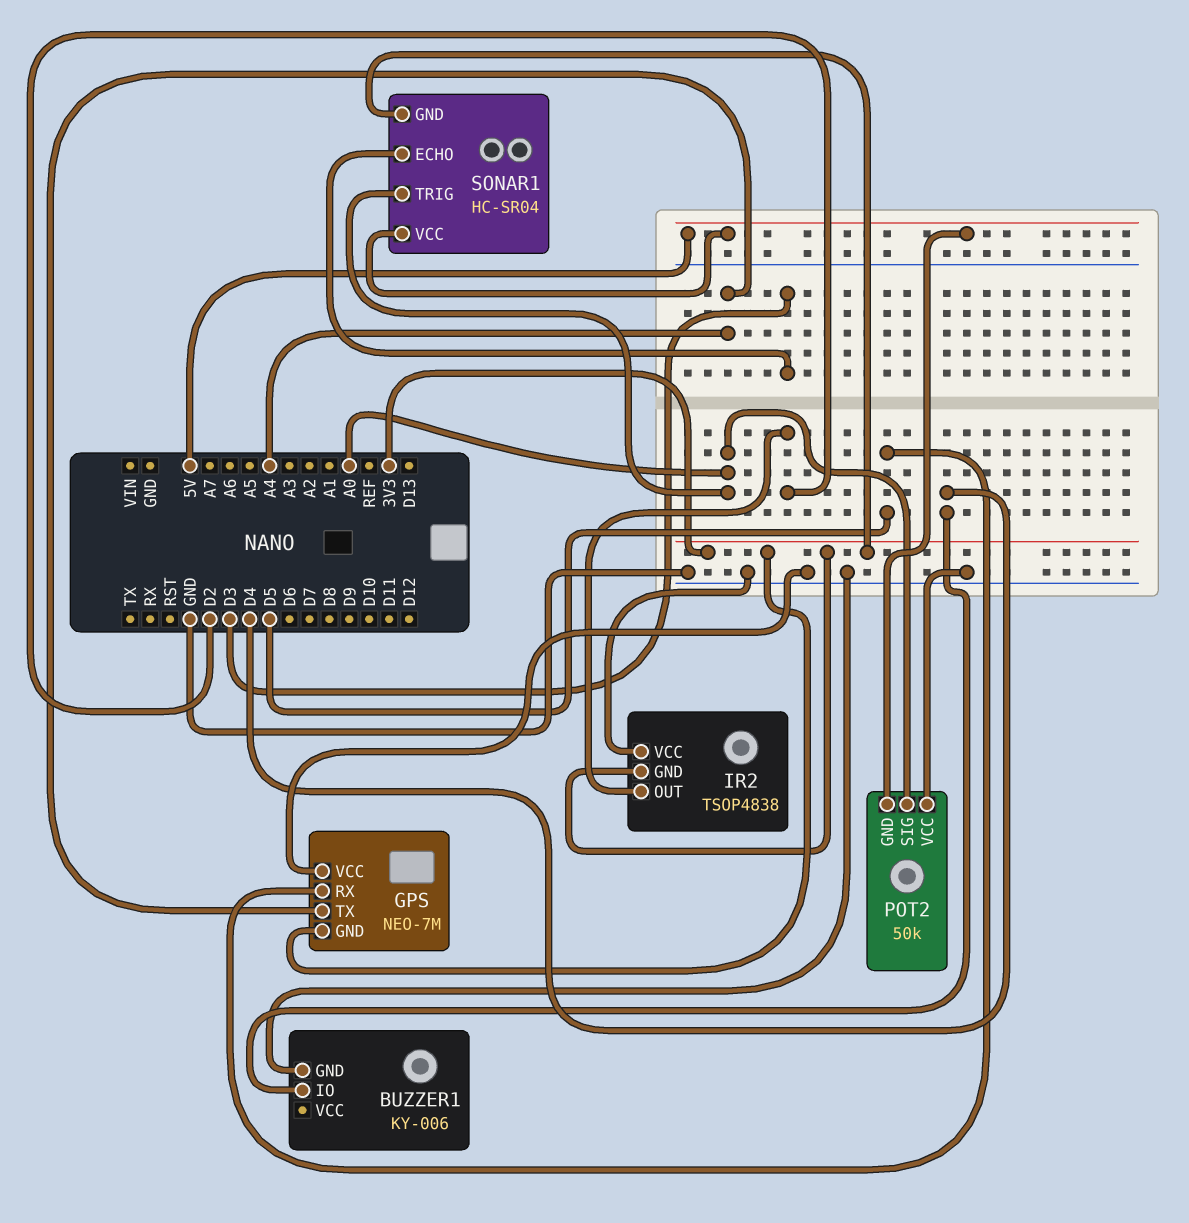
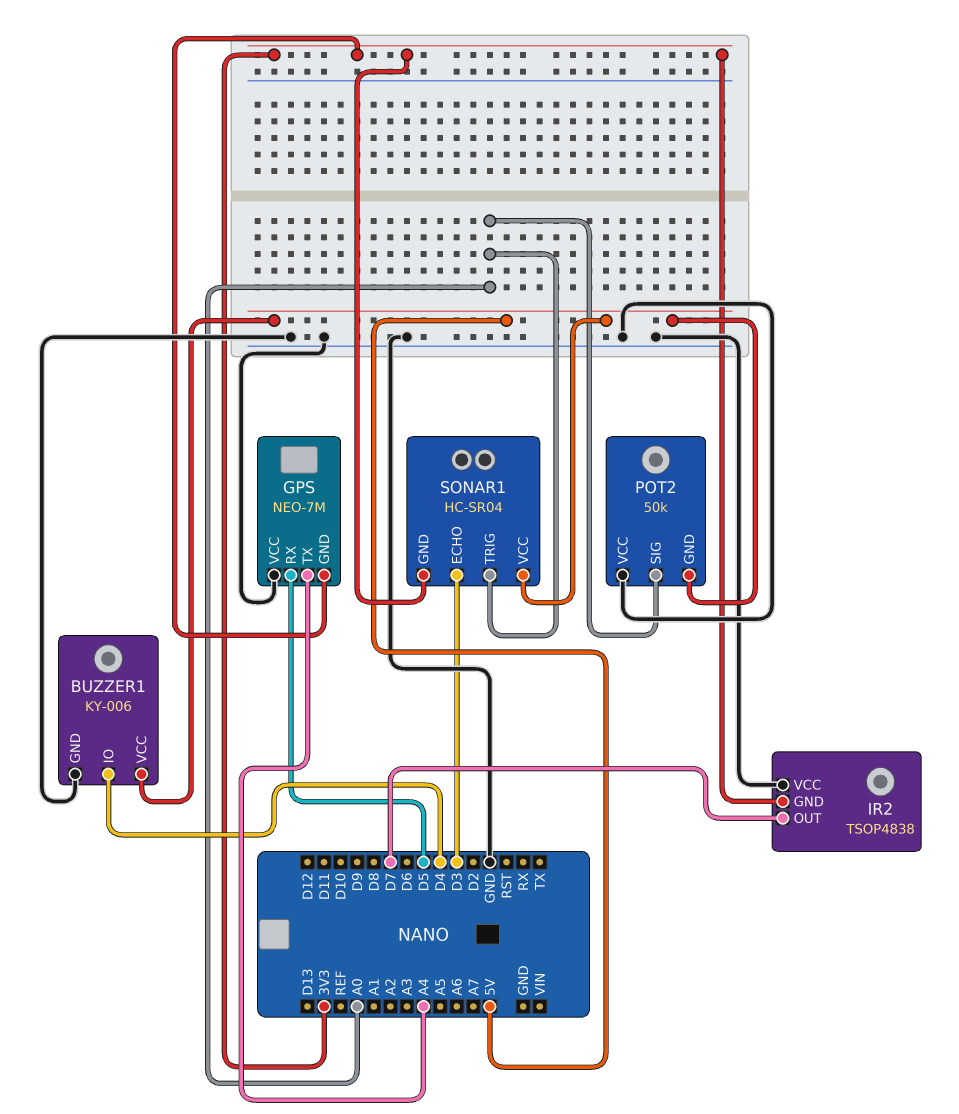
BUZZER1 pin VCC: none -> 5V
IR2 pin OUT: D2 -> D7

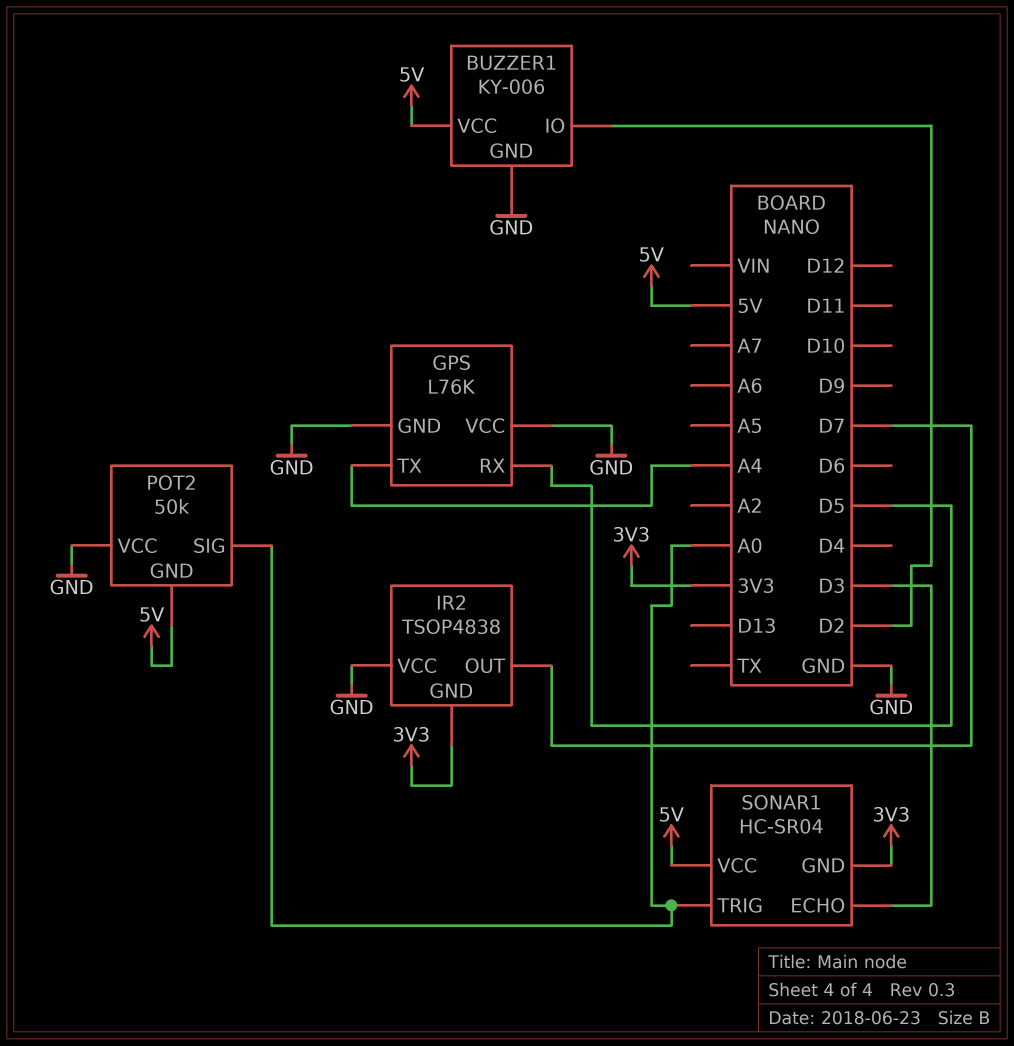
BUZZER1 pin IO: D4 -> D2
GPS: NEO-7M -> L76K
GPS pin GND: 3V3 -> GND

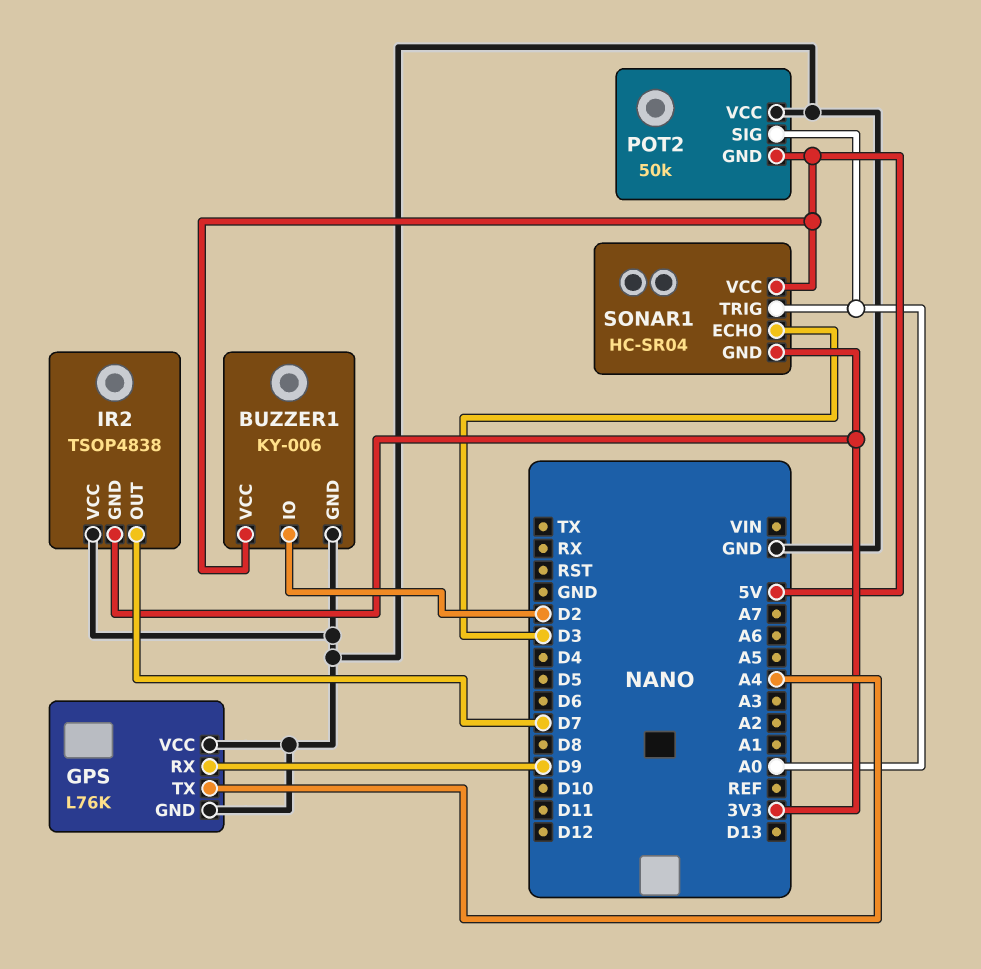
GPS pin RX: D5 -> D9

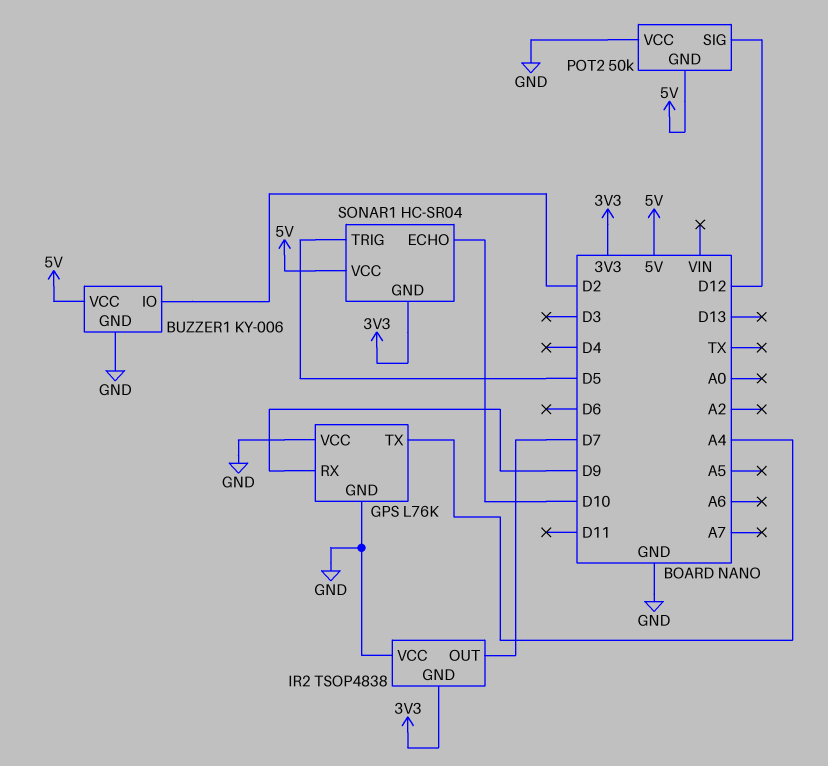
POT2 pin SIG: A0 -> D12
SONAR1 pin ECHO: D3 -> D10
SONAR1 pin TRIG: A0 -> D5

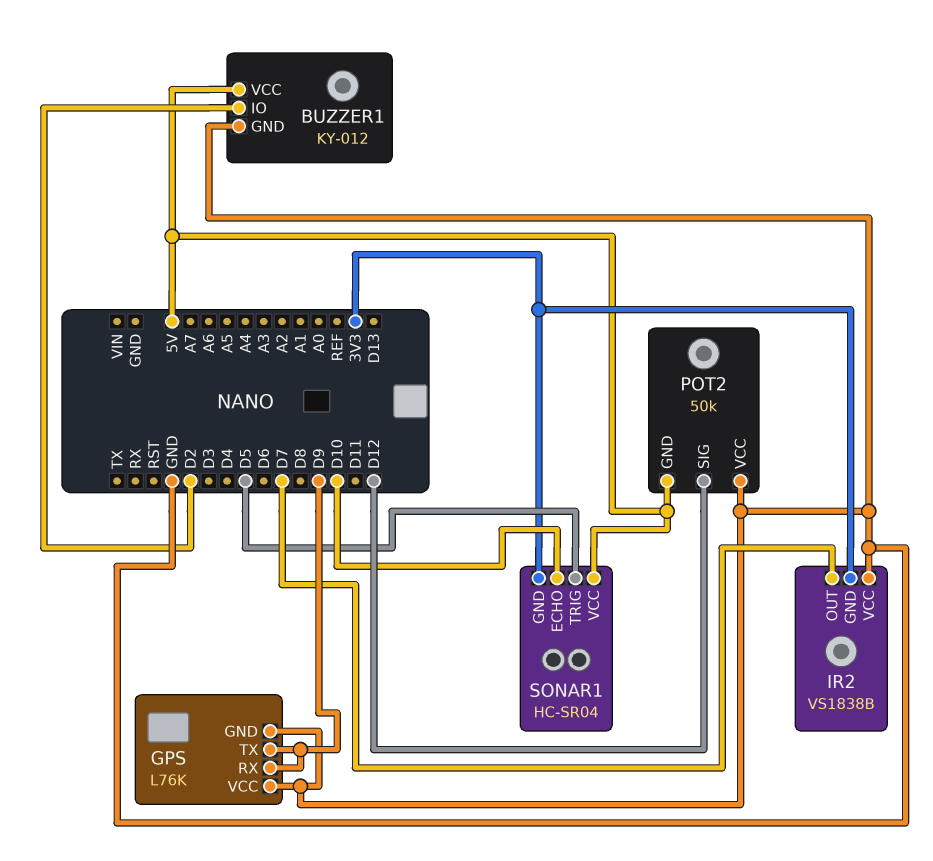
BUZZER1: KY-006 -> KY-012
GPS pin TX: A4 -> D9
IR2: TSOP4838 -> VS1838B

